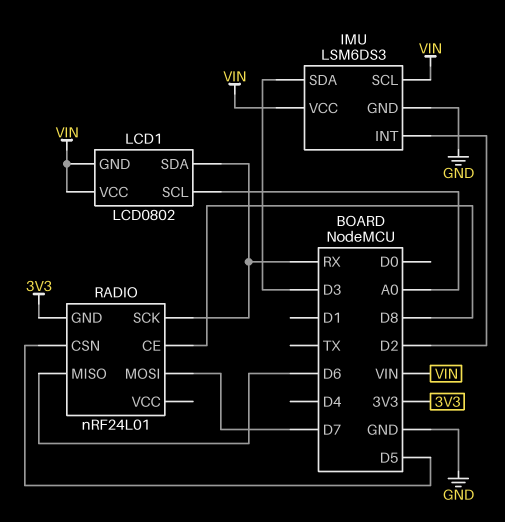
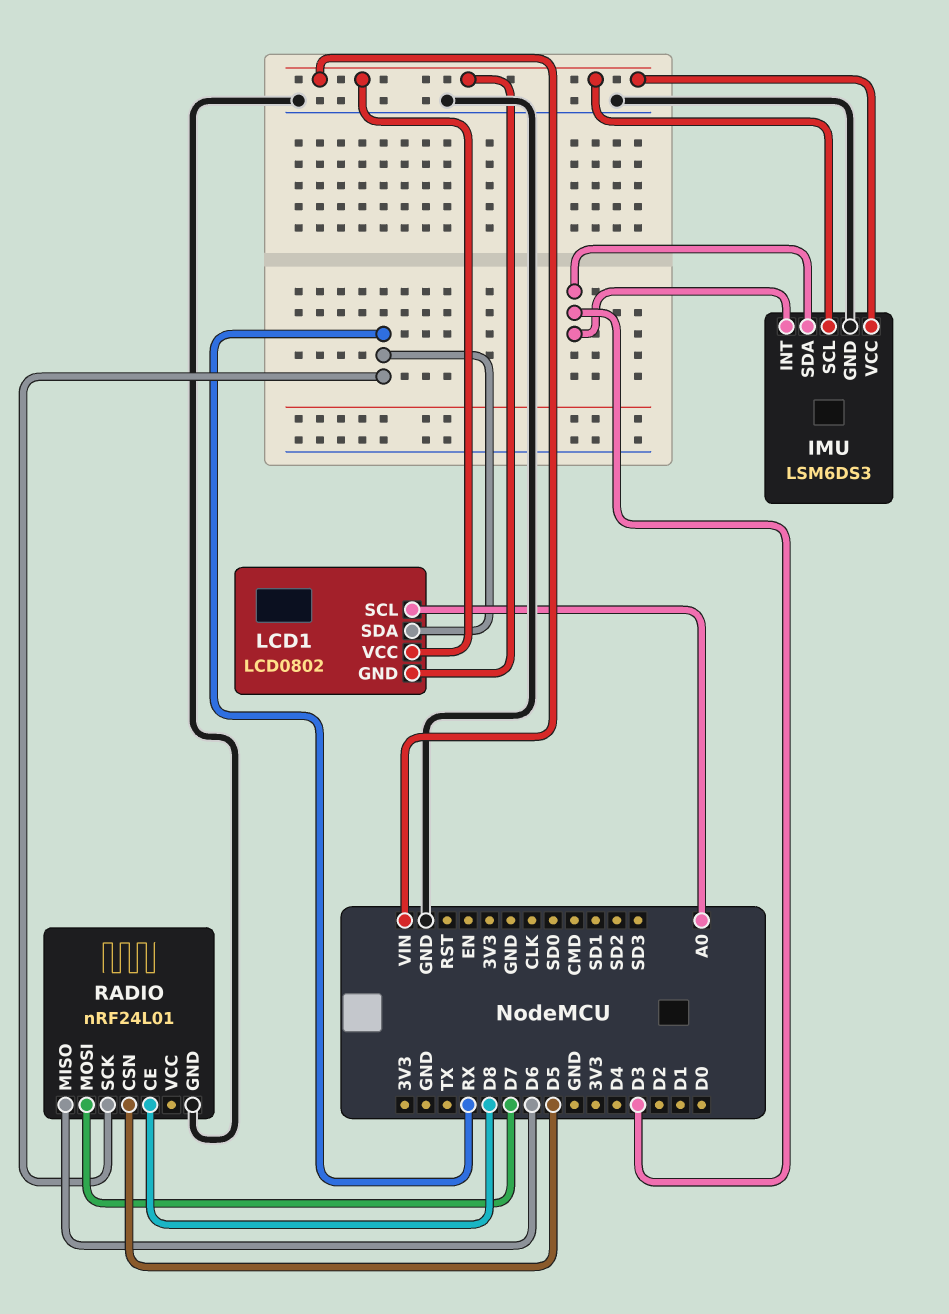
IMU pin INT: D2 -> D3
RADIO pin GND: 3V3 -> GND

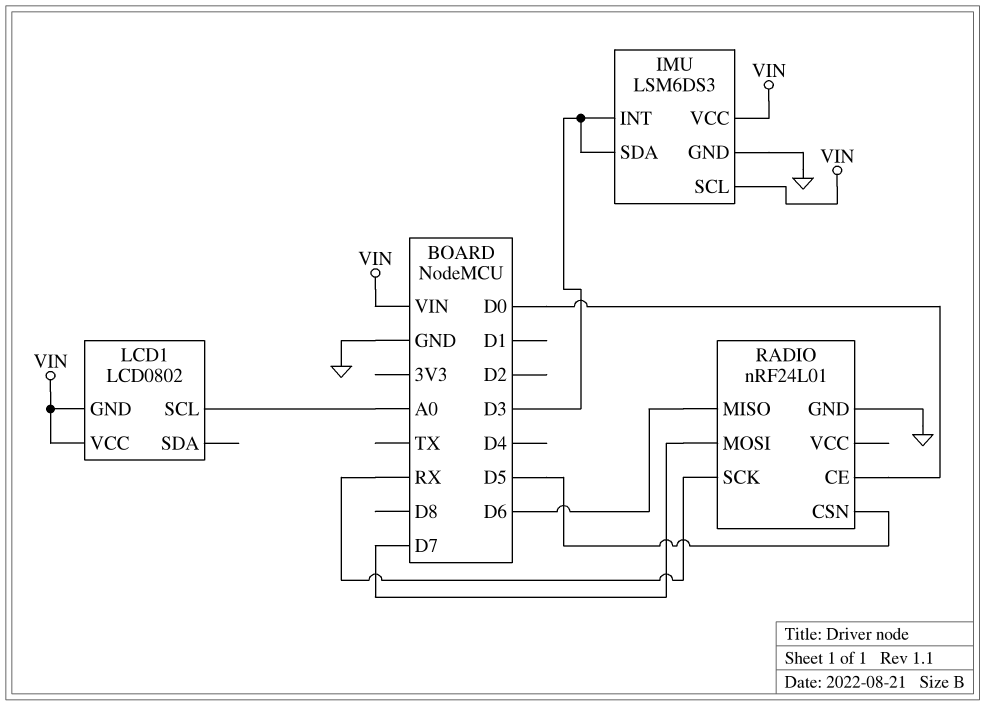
LCD1 pin SDA: RX -> none
RADIO pin CE: D8 -> D0

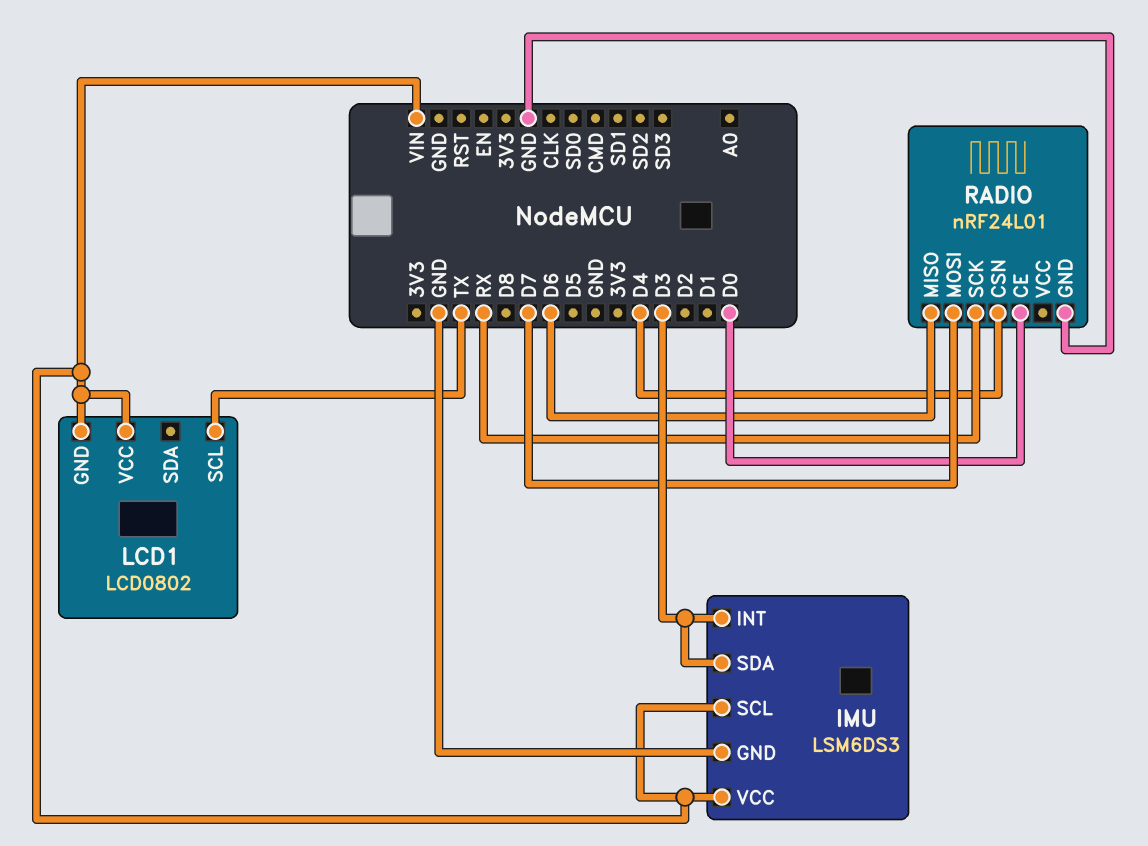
LCD1 pin SCL: A0 -> TX
RADIO pin CSN: D5 -> D4

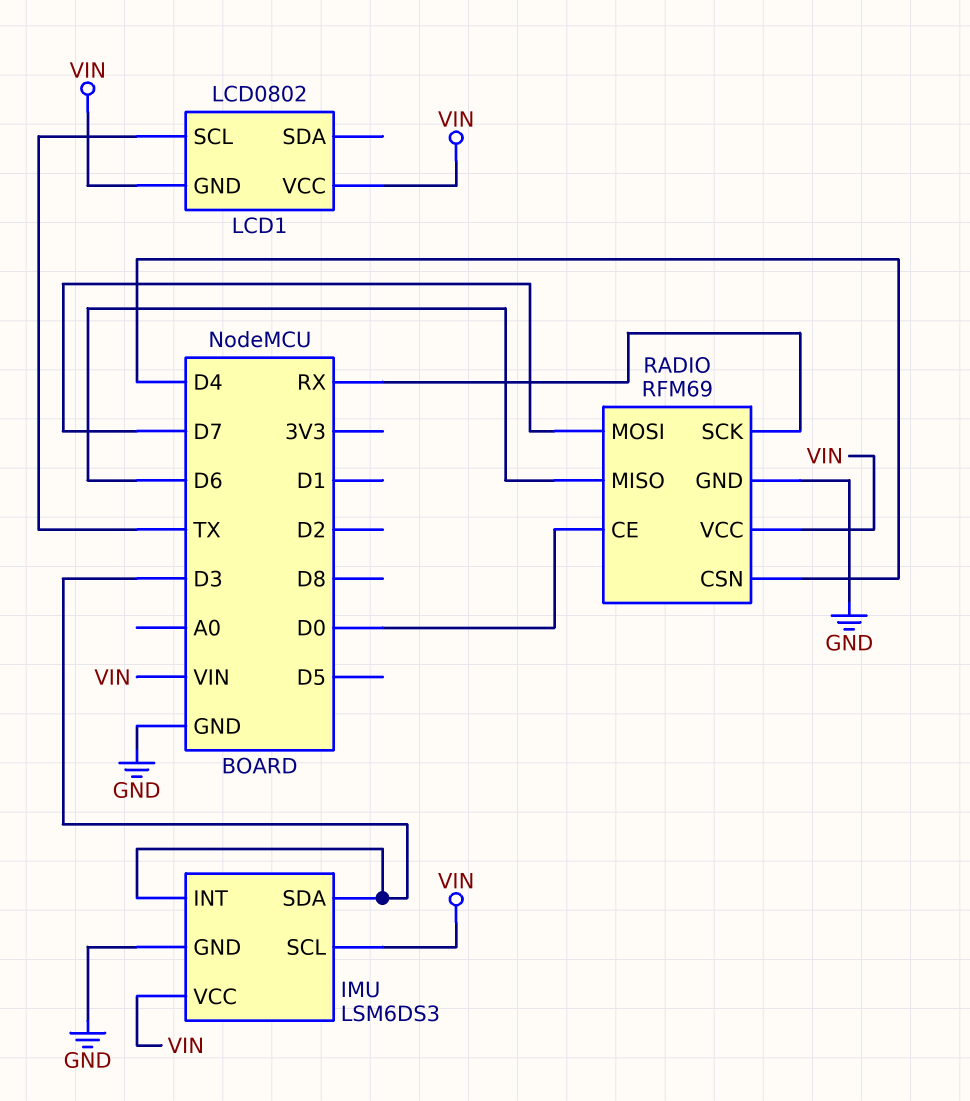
RADIO: nRF24L01 -> RFM69
RADIO pin VCC: none -> VIN

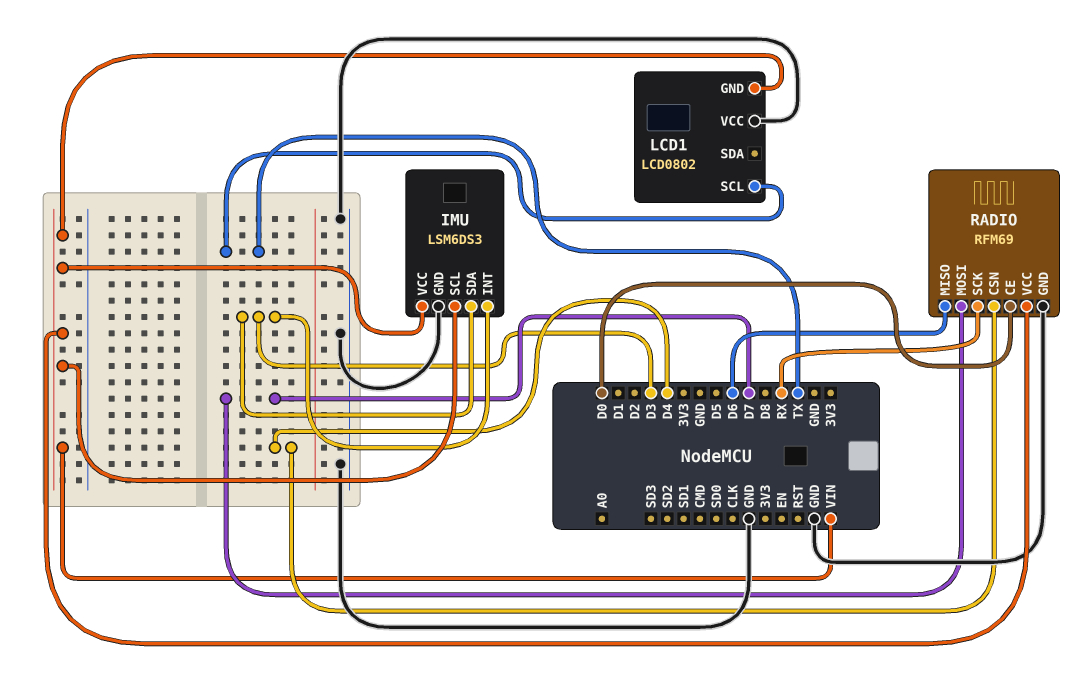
LCD1 pin VCC: VIN -> GND

